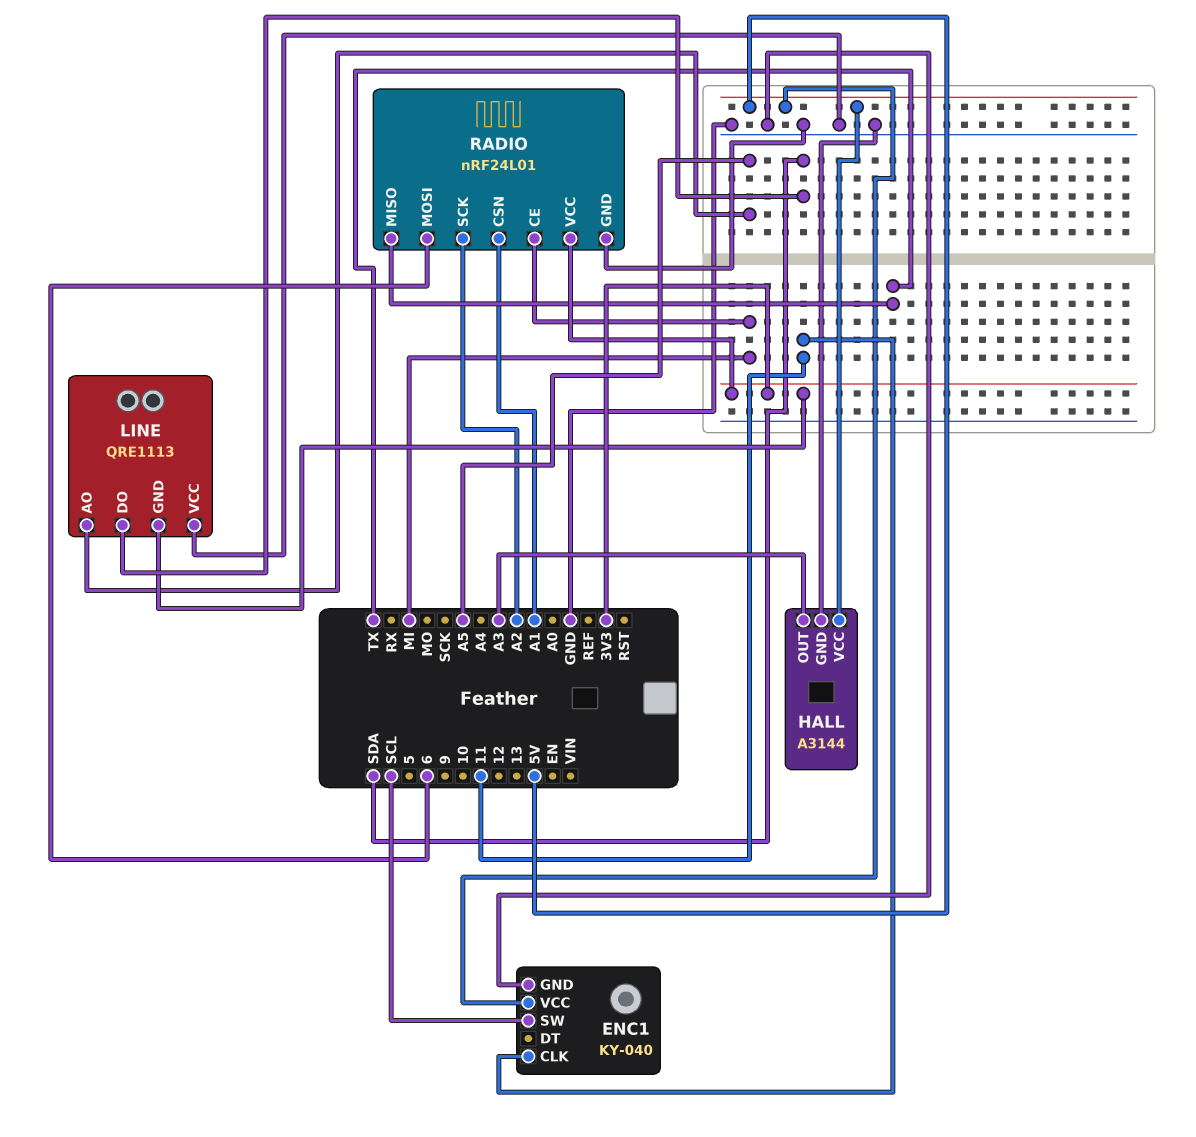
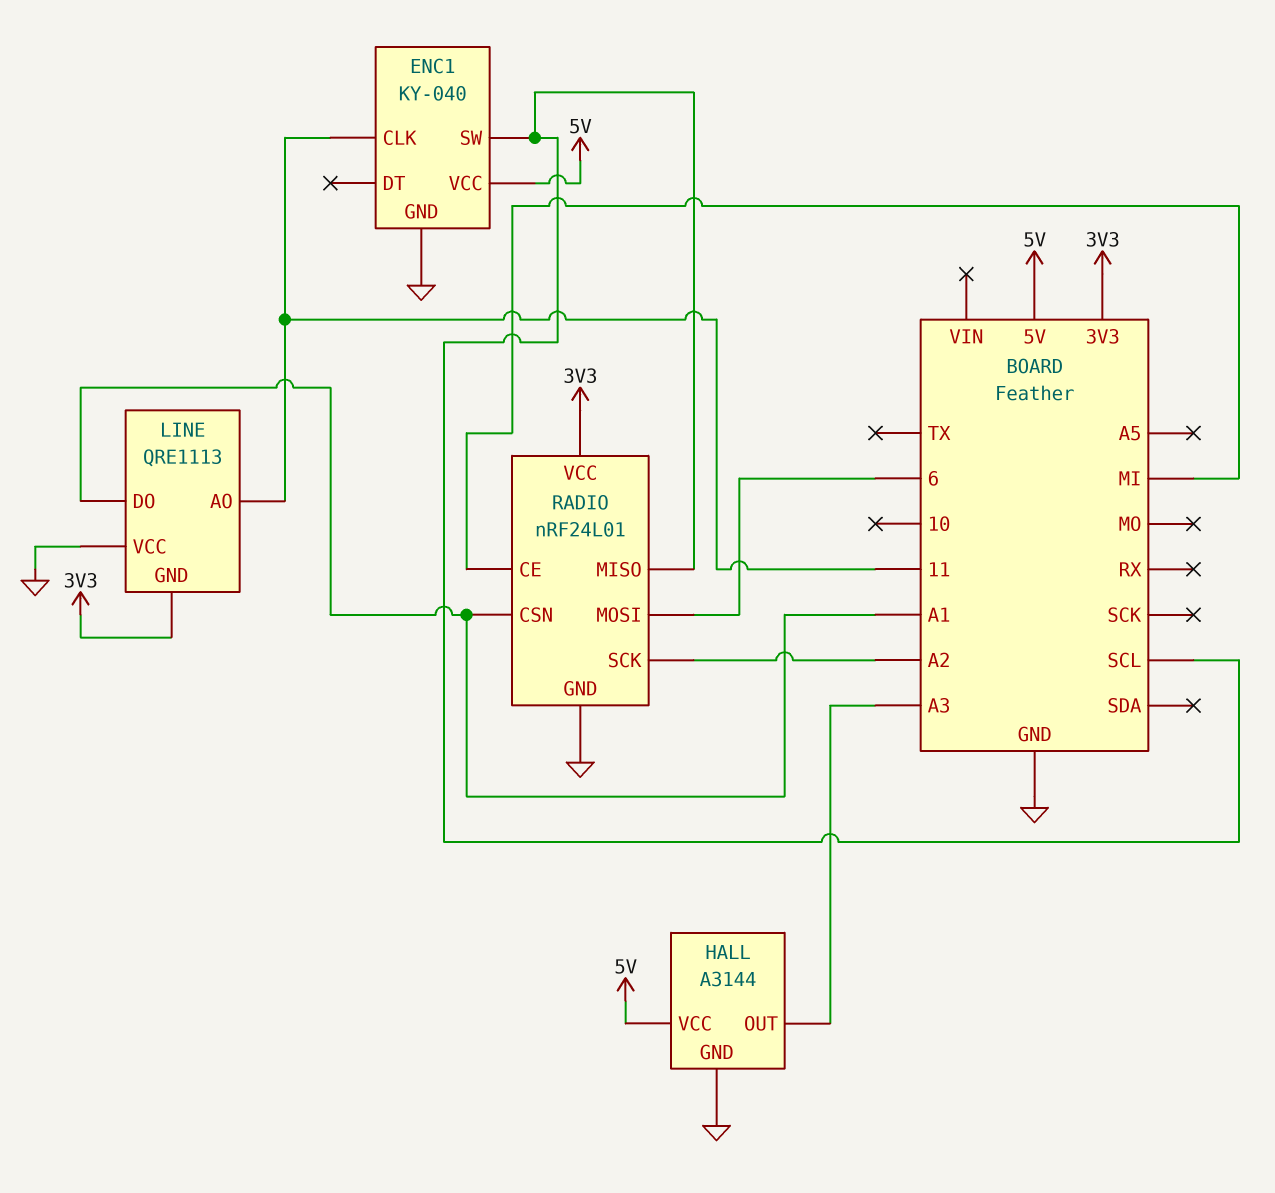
LINE pin AO: A5 -> 11
LINE pin DO: SDA -> A1
RADIO pin MISO: TX -> SCL

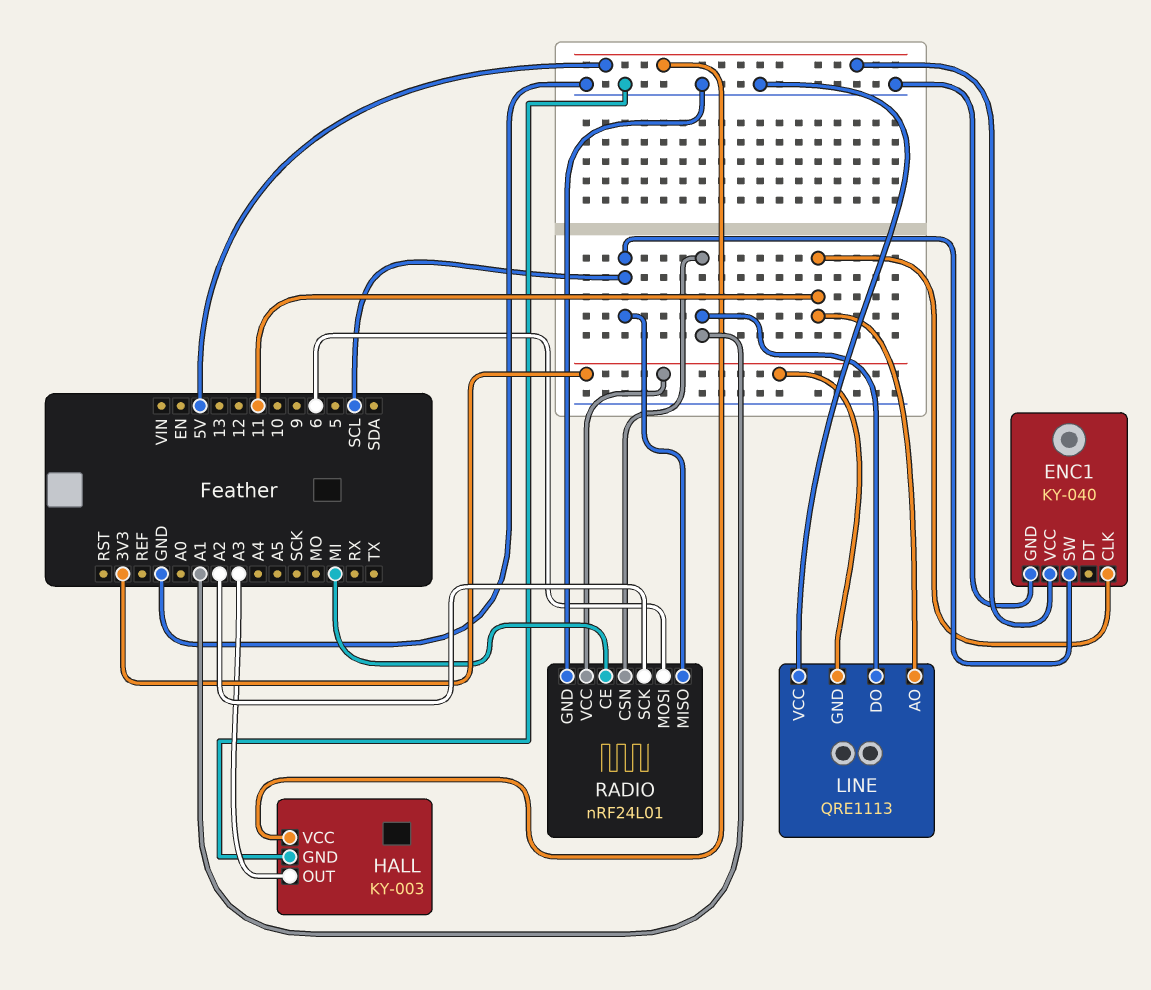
HALL: A3144 -> KY-003

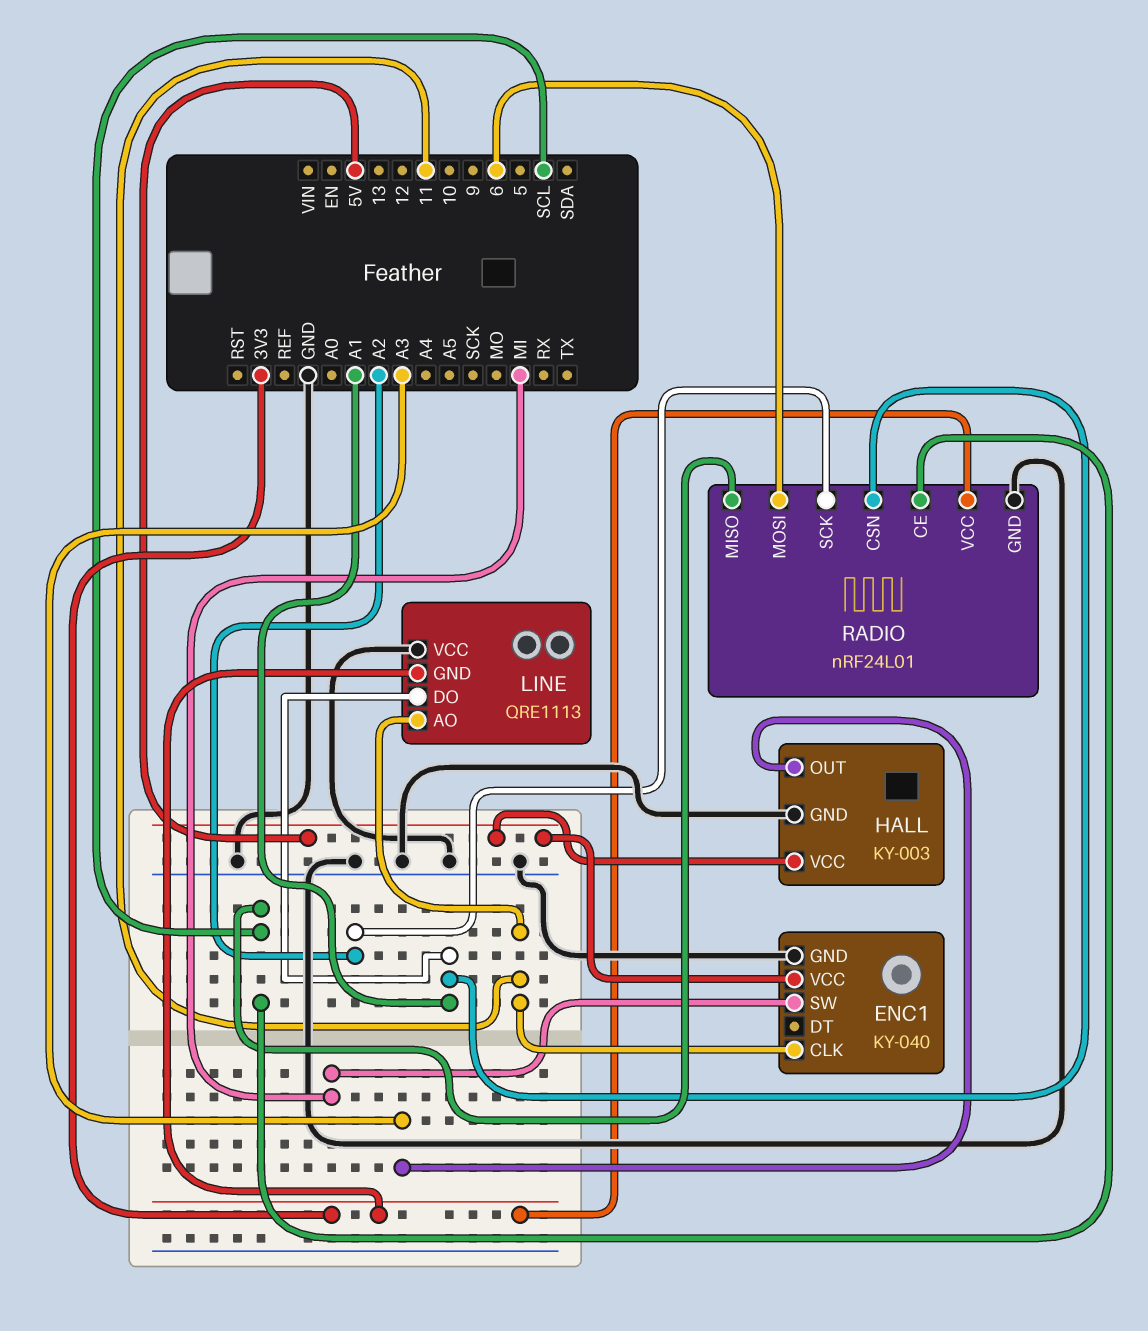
ENC1 pin SW: SCL -> MI
RADIO pin CE: MI -> SCL

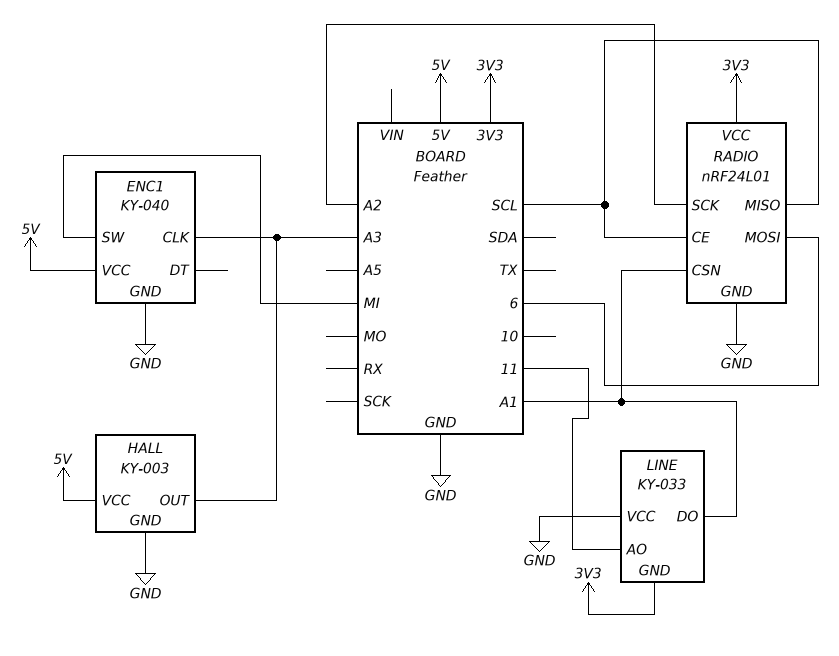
ENC1 pin CLK: 11 -> A3
LINE: QRE1113 -> KY-033

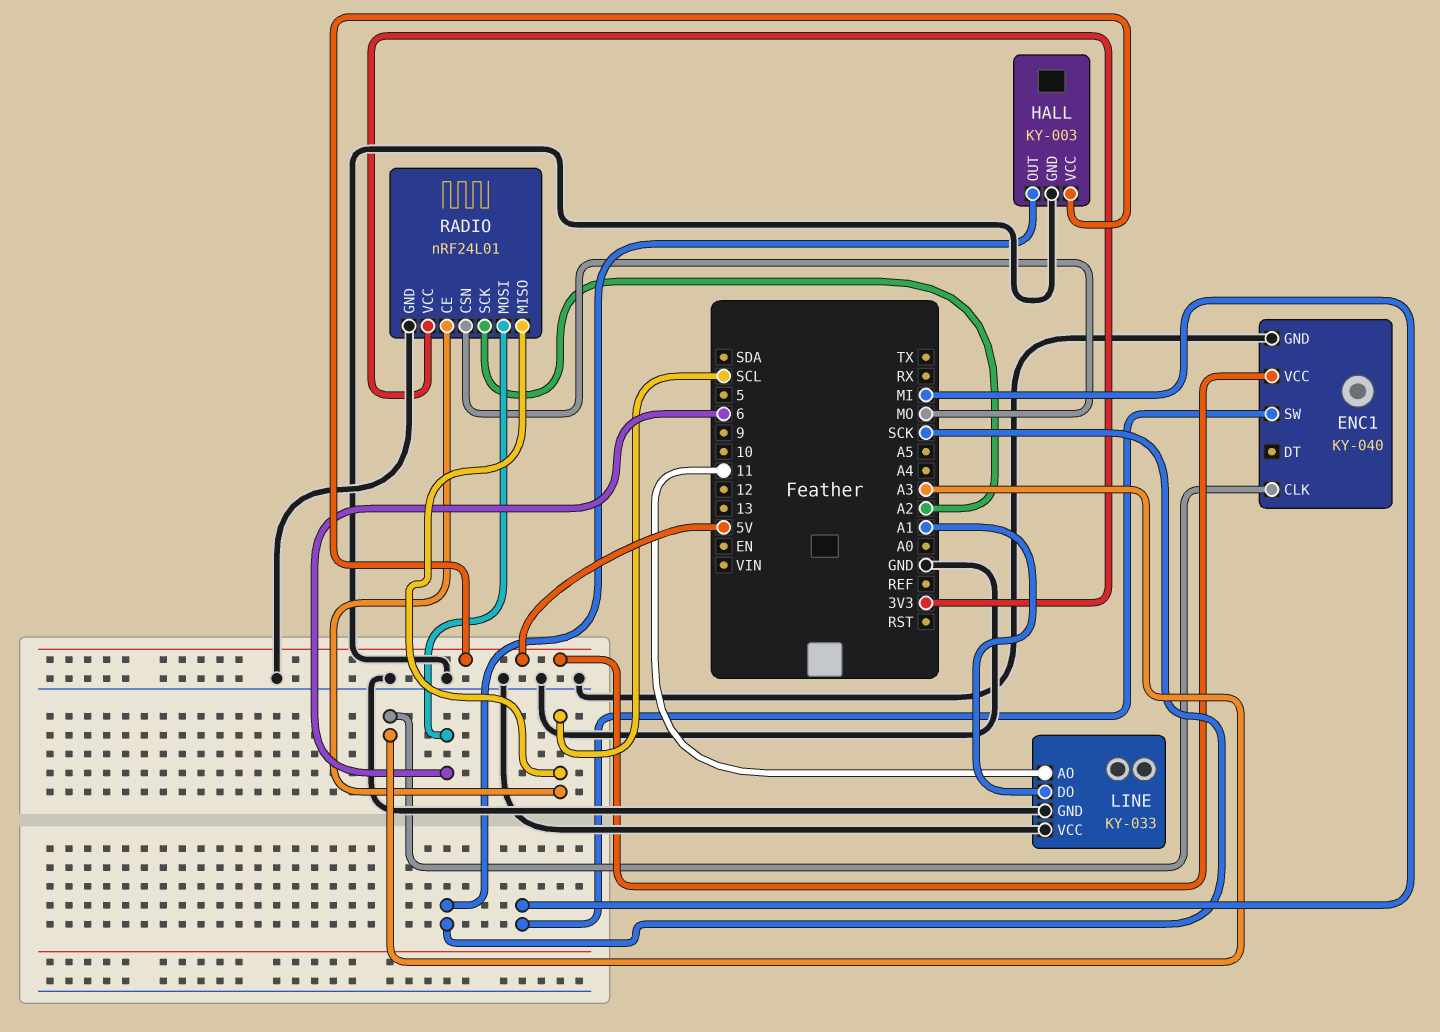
HALL pin OUT: A3 -> SCK
LINE pin GND: 3V3 -> GND
RADIO pin CSN: A1 -> MO

